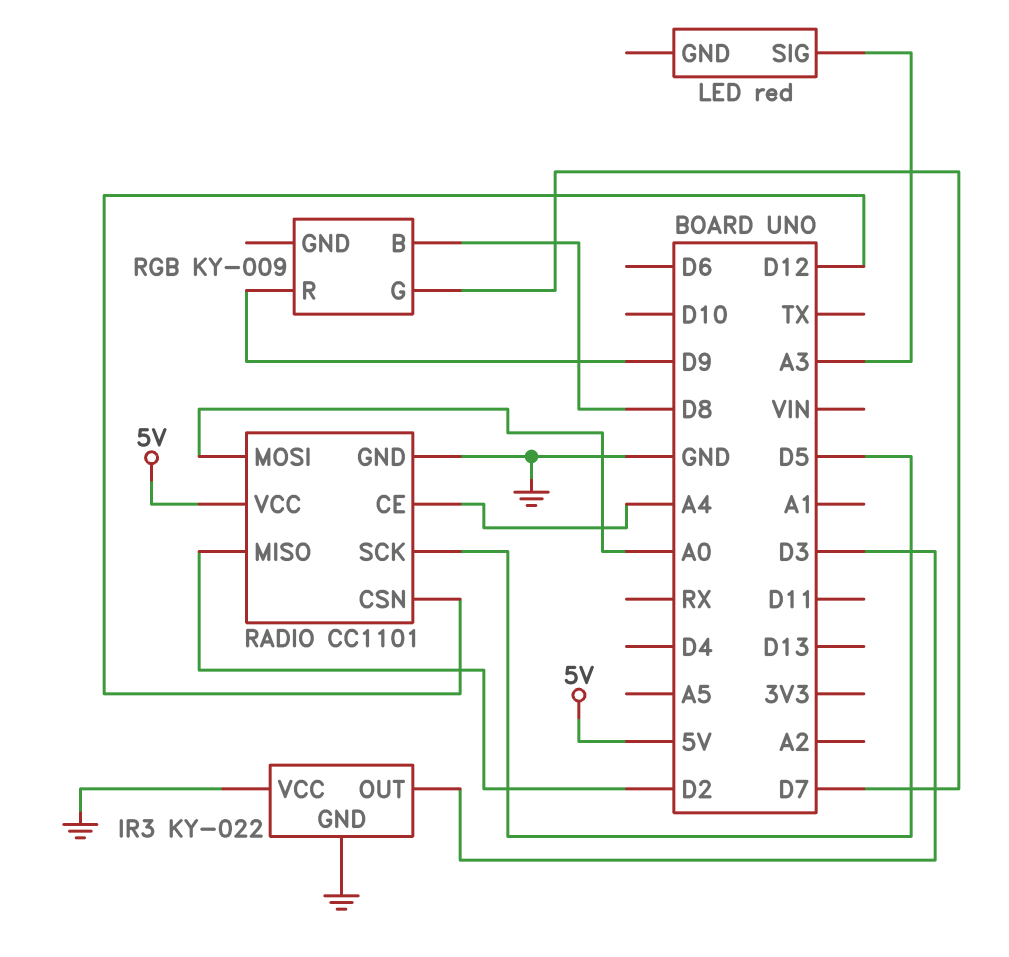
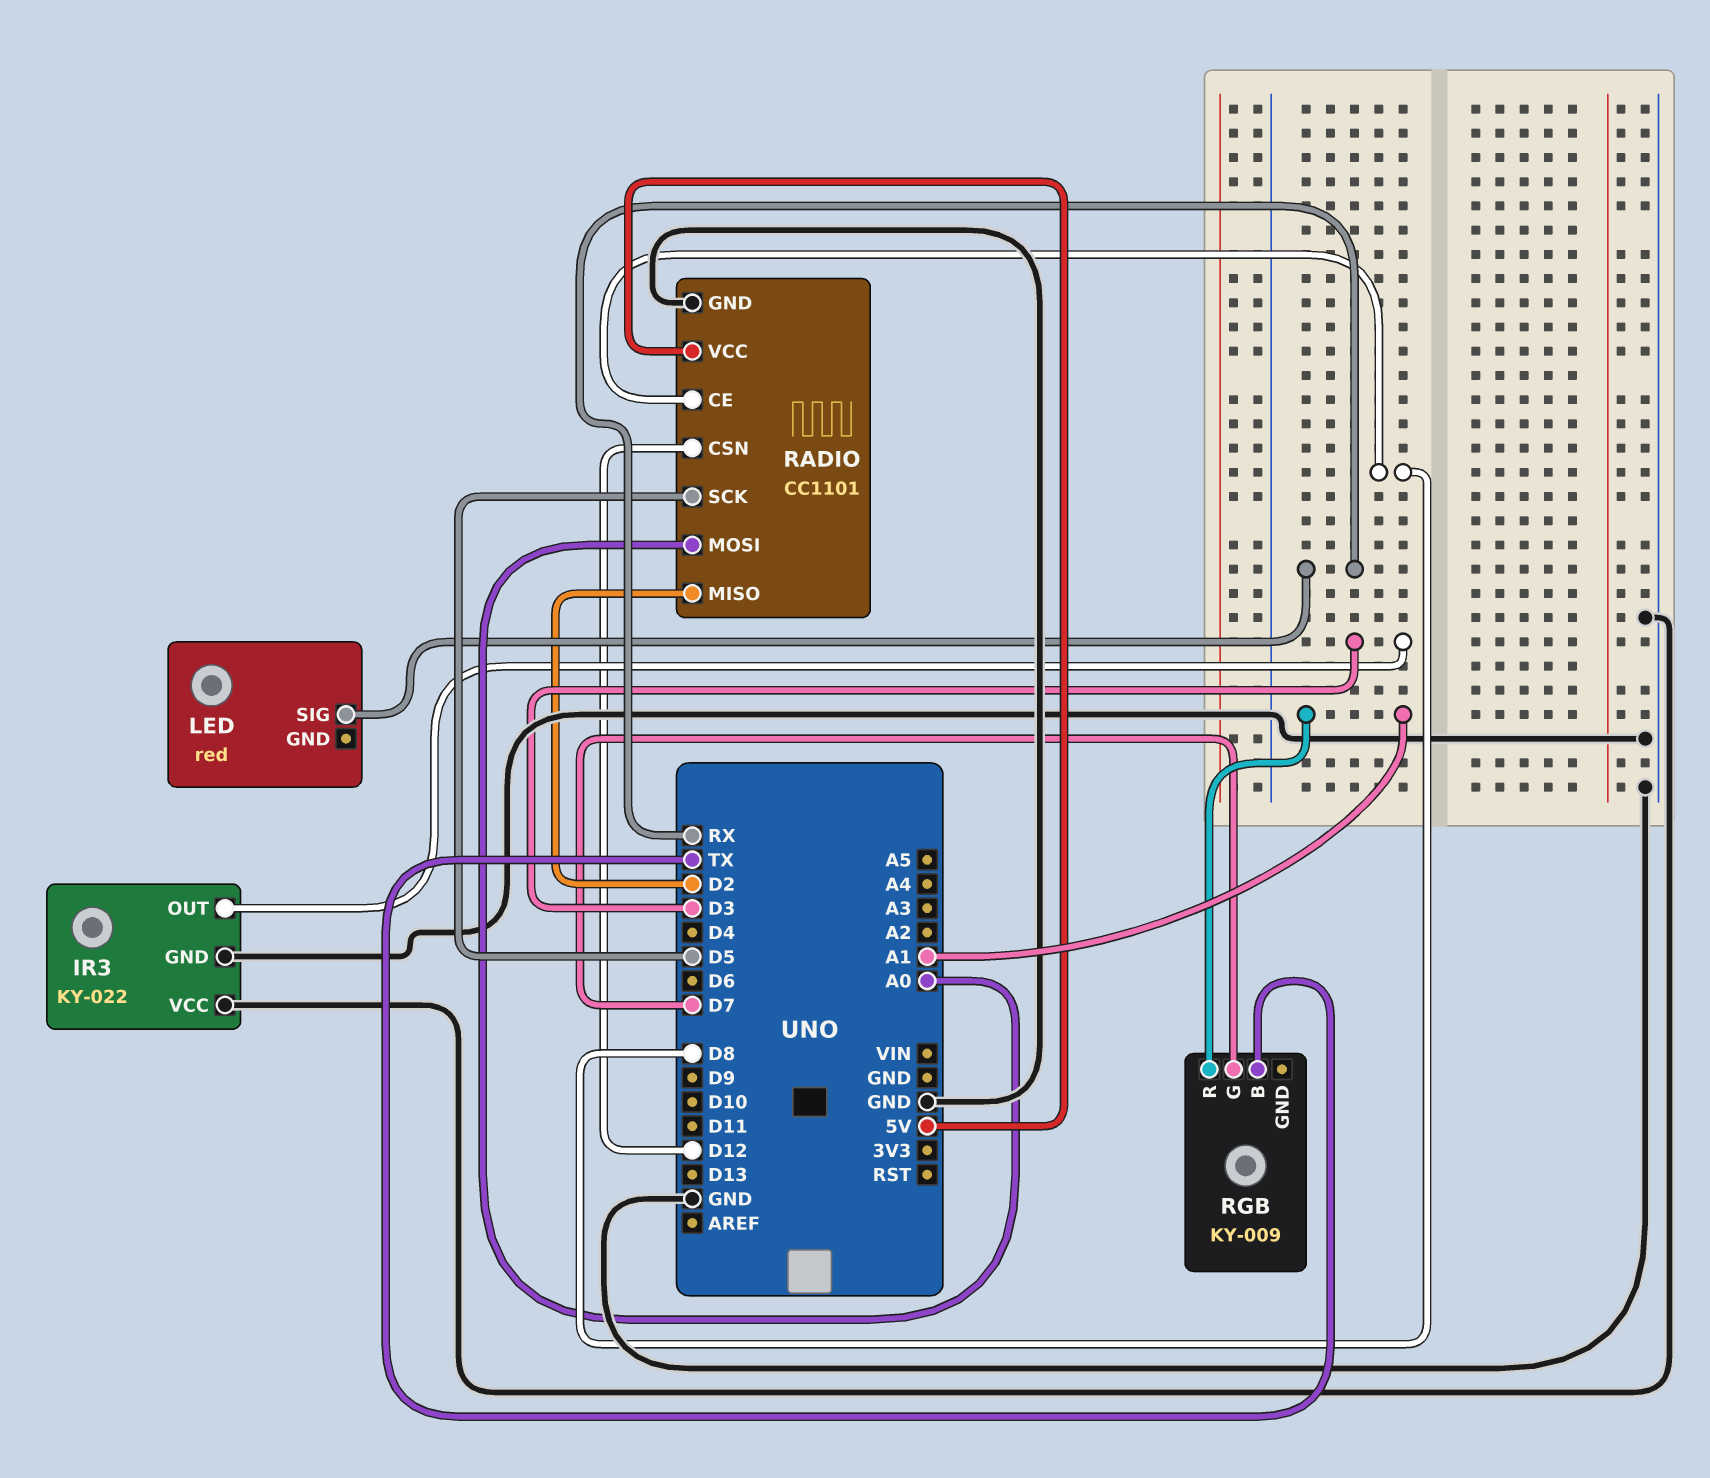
LED pin SIG: A3 -> RX
RADIO pin CE: A4 -> D8
RGB pin B: D8 -> TX
RGB pin R: D9 -> A1

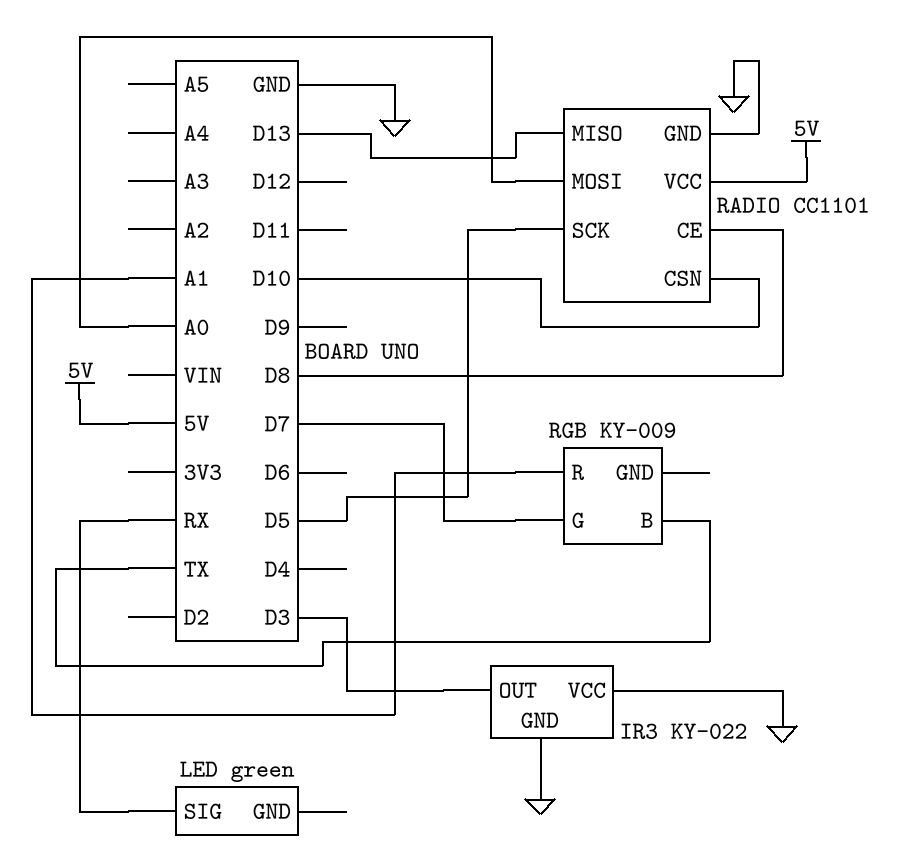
LED: red -> green
RADIO pin CSN: D12 -> D10
RADIO pin MISO: D2 -> D13

